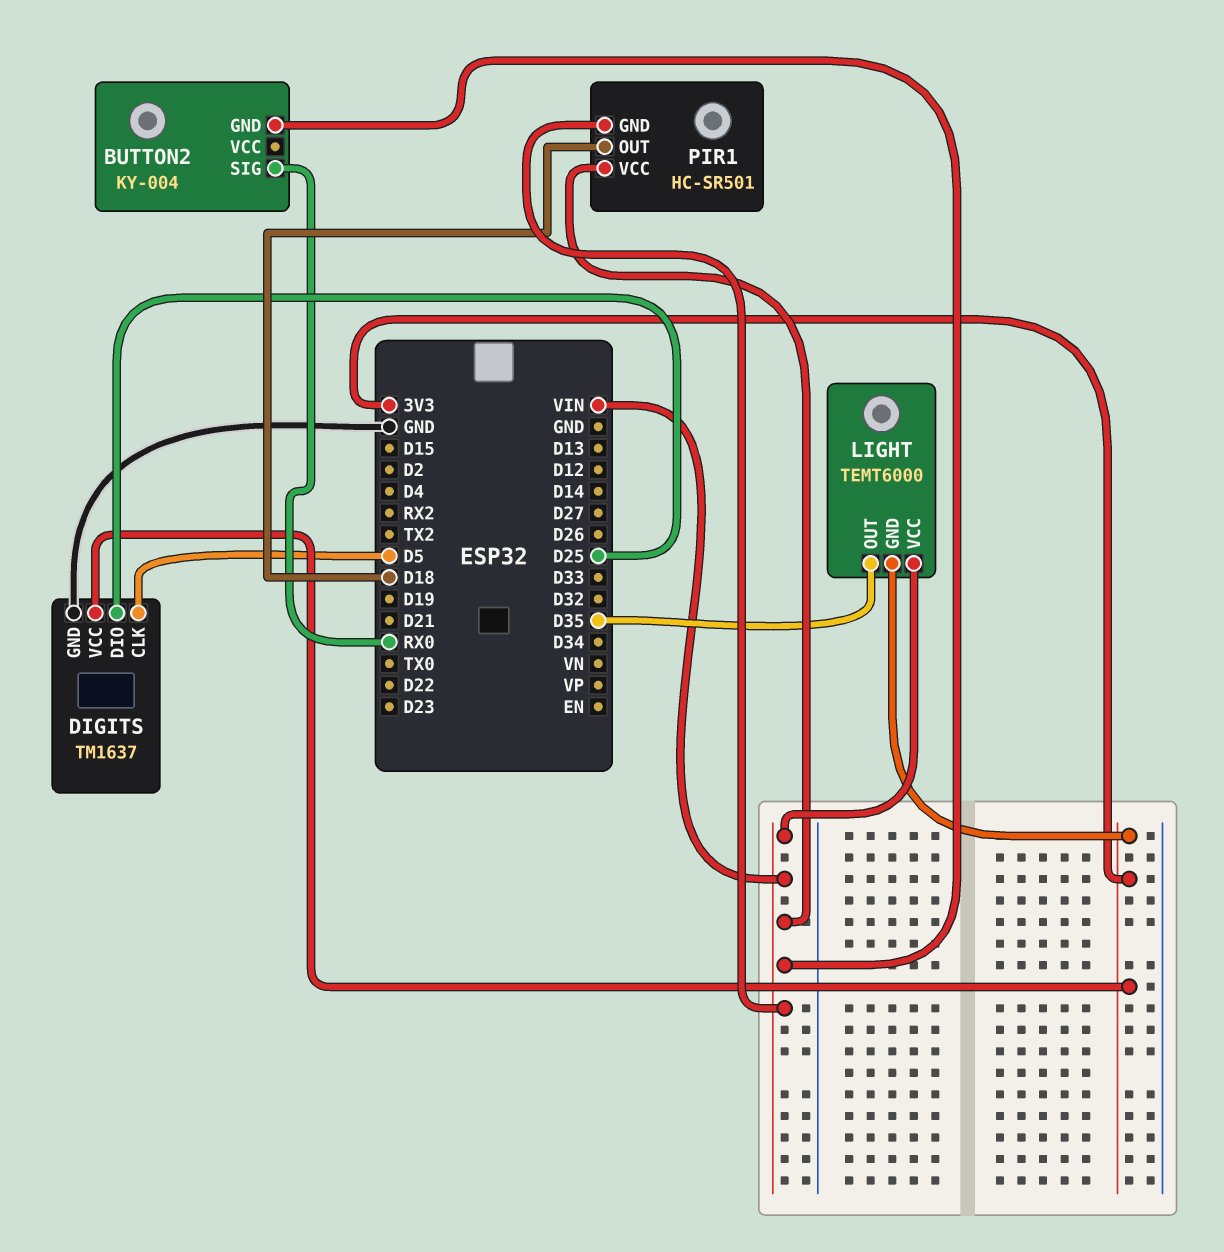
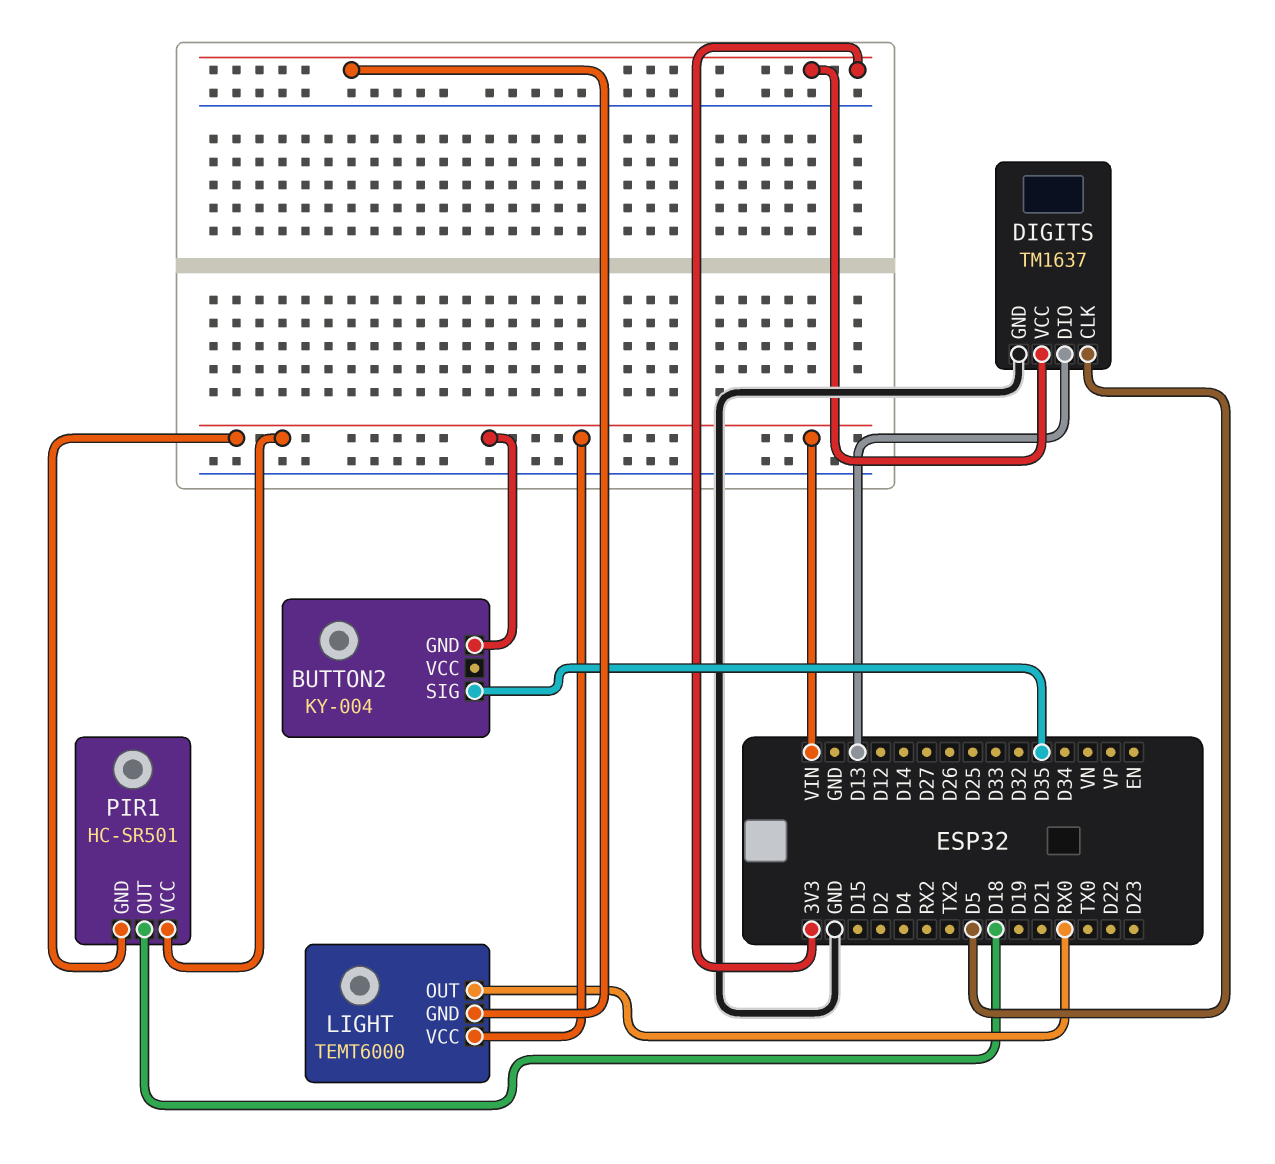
BUTTON2 pin SIG: RX0 -> D35
DIGITS pin DIO: D25 -> D13
LIGHT pin OUT: D35 -> RX0

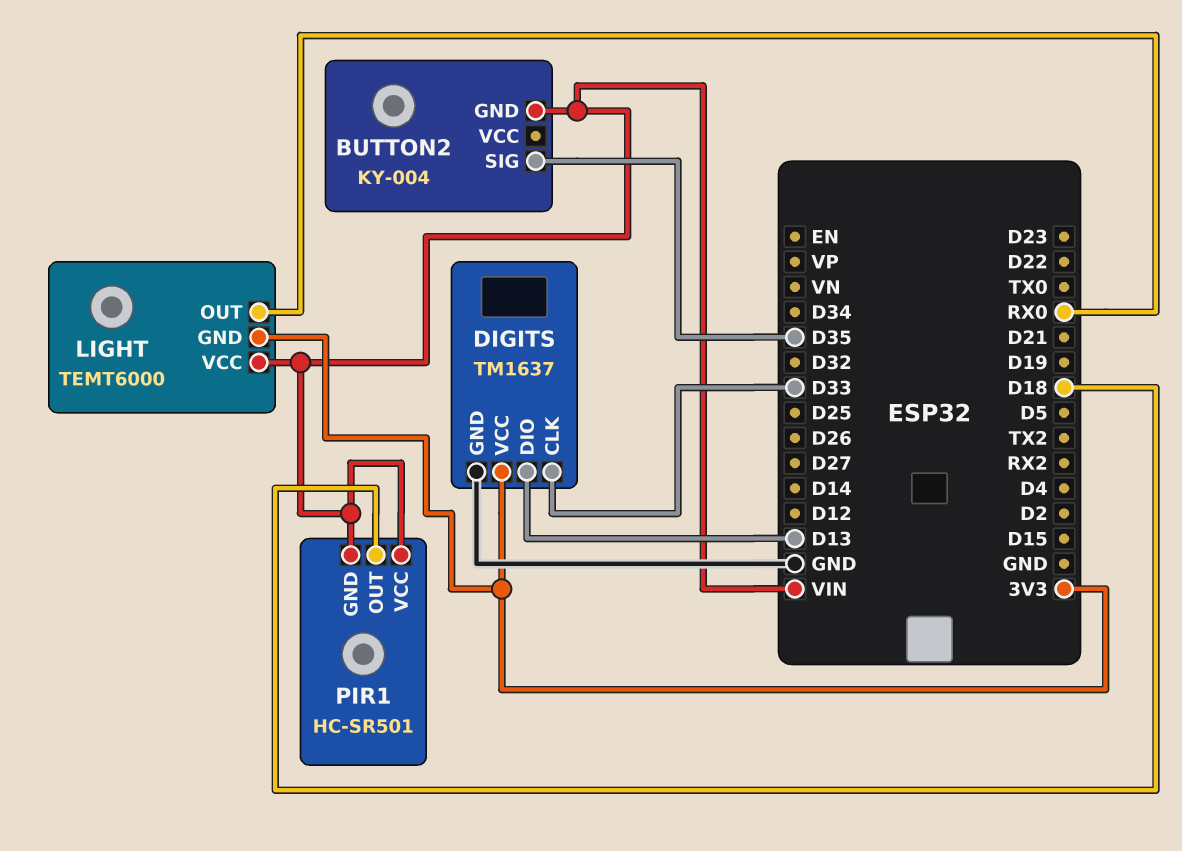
DIGITS pin CLK: D5 -> D33

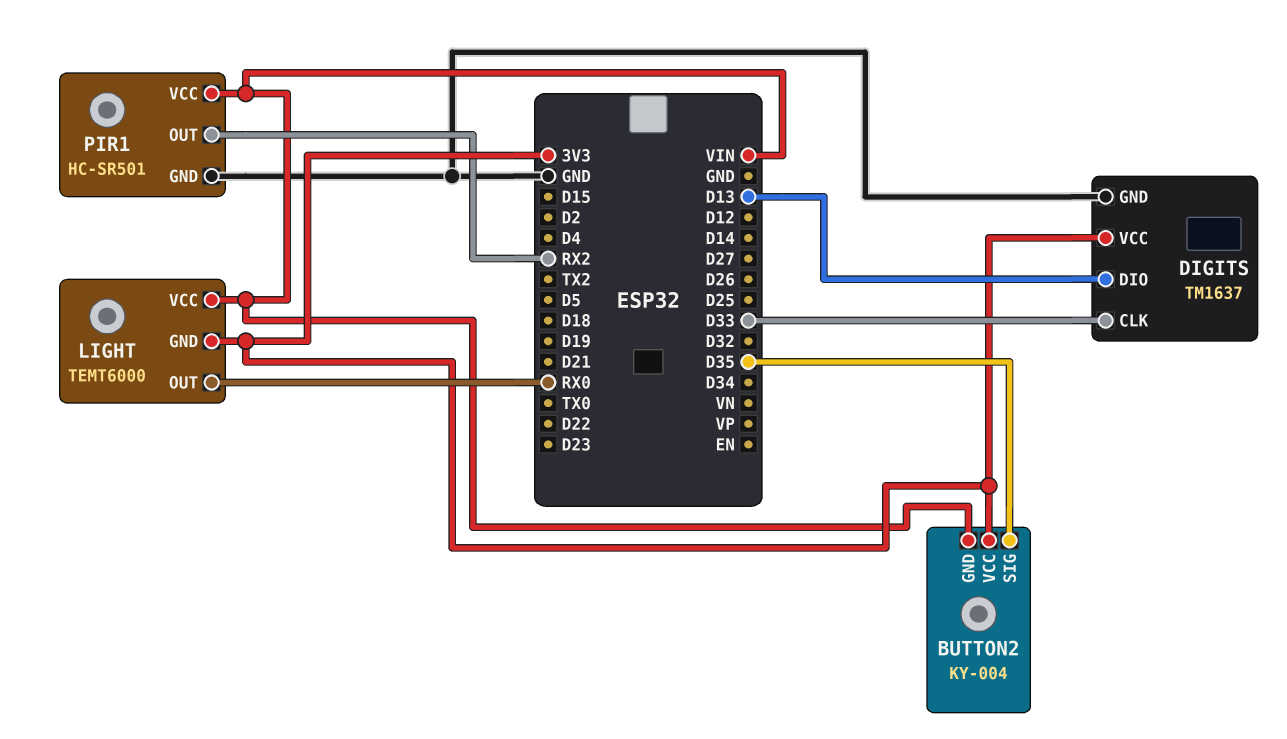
BUTTON2 pin VCC: none -> 3V3
PIR1 pin GND: VIN -> GND
PIR1 pin OUT: D18 -> RX2

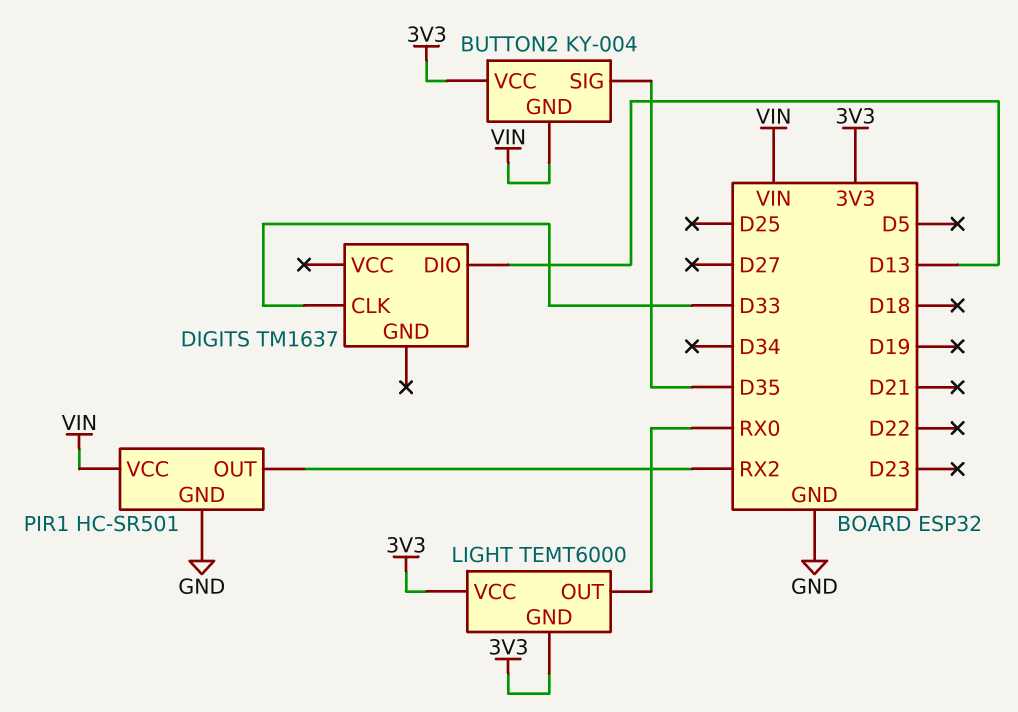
DIGITS pin GND: GND -> none
DIGITS pin VCC: 3V3 -> none
LIGHT pin VCC: VIN -> 3V3

